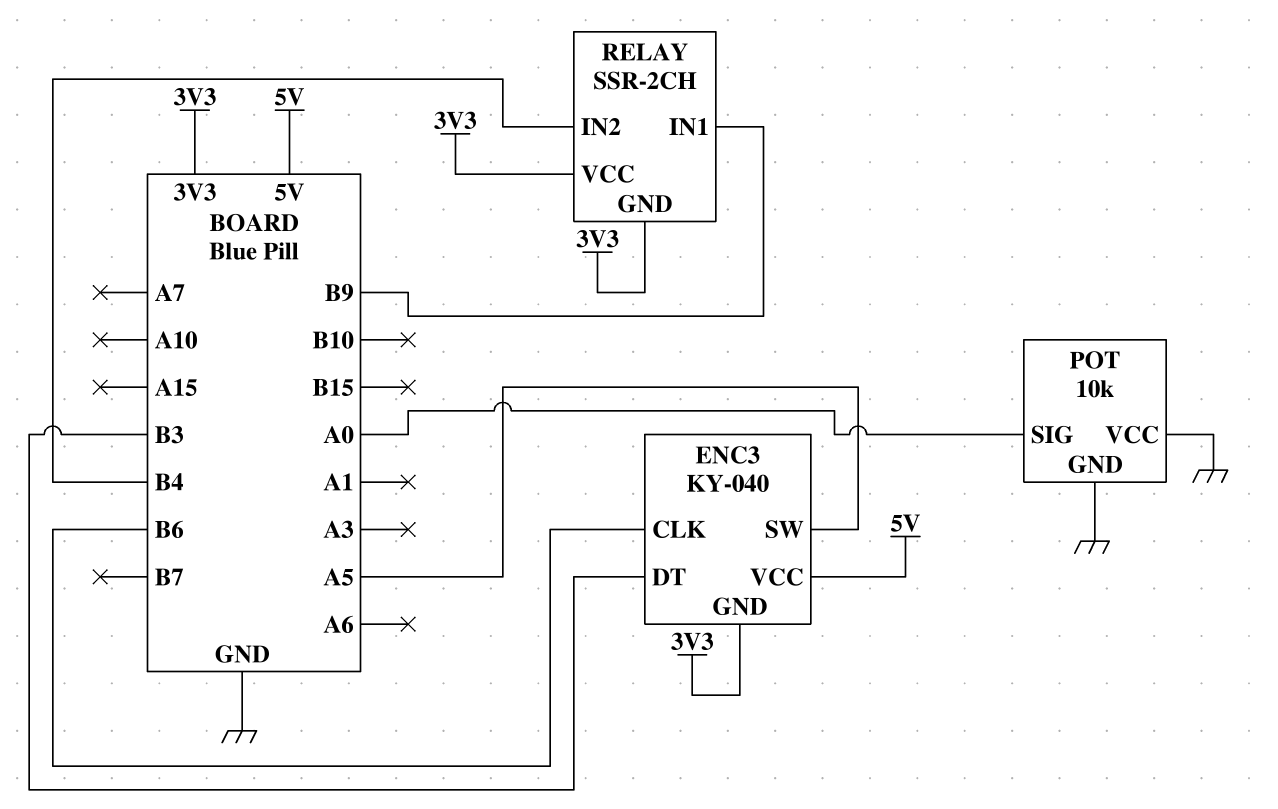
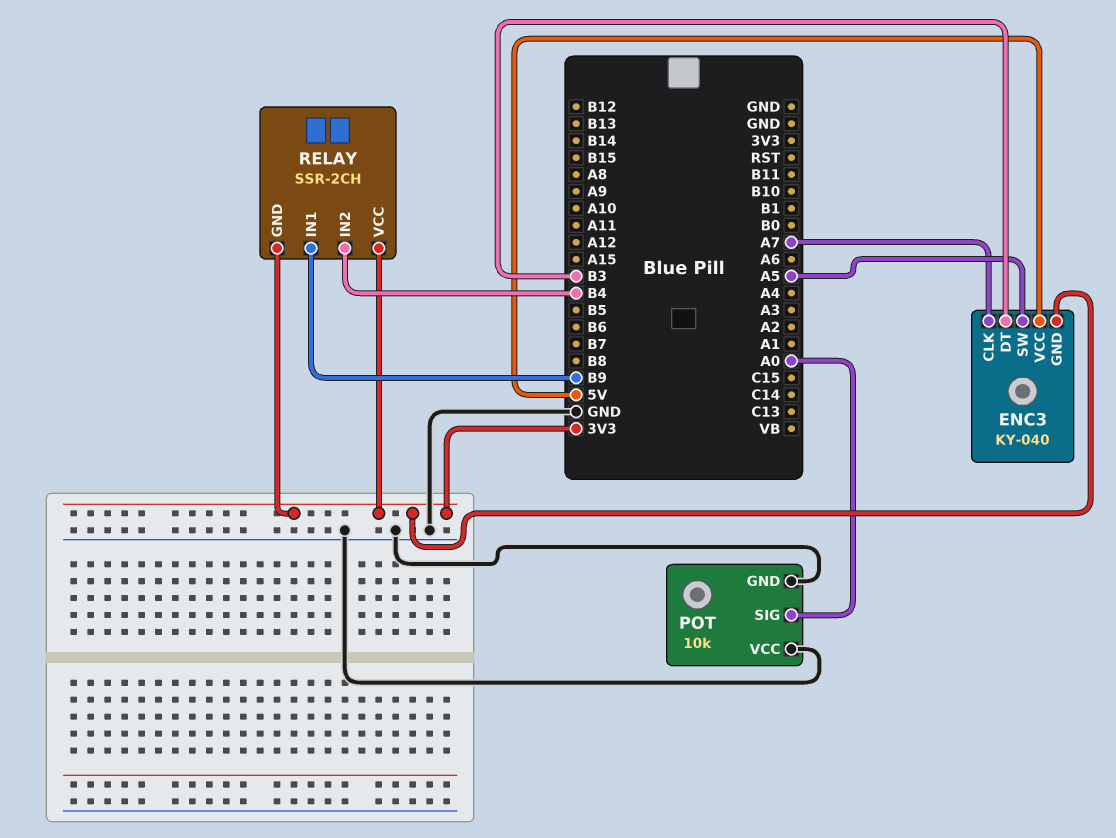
ENC3 pin CLK: B6 -> A7

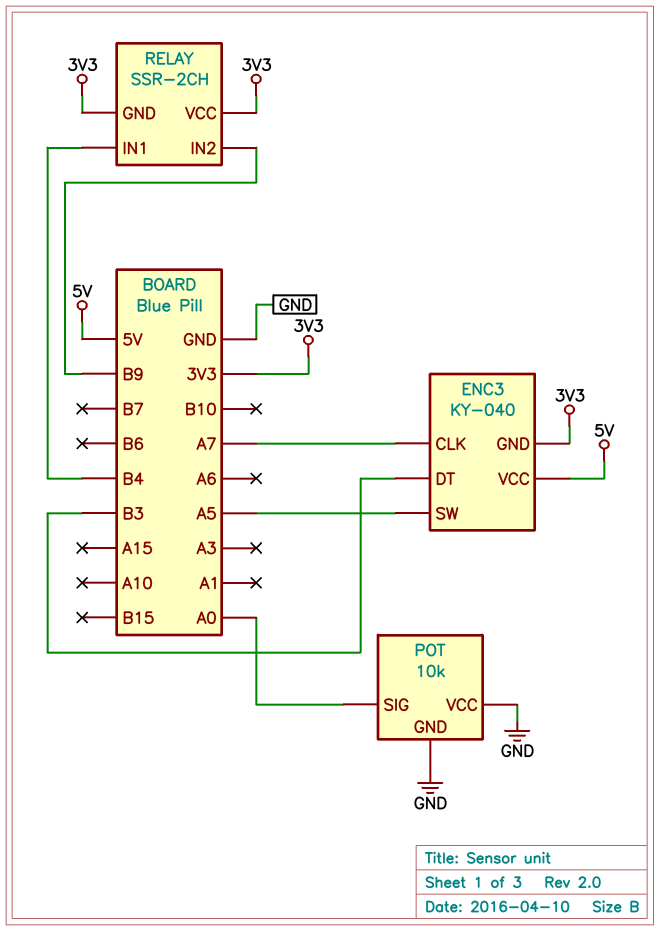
RELAY pin IN1: B9 -> B4
RELAY pin IN2: B4 -> B9

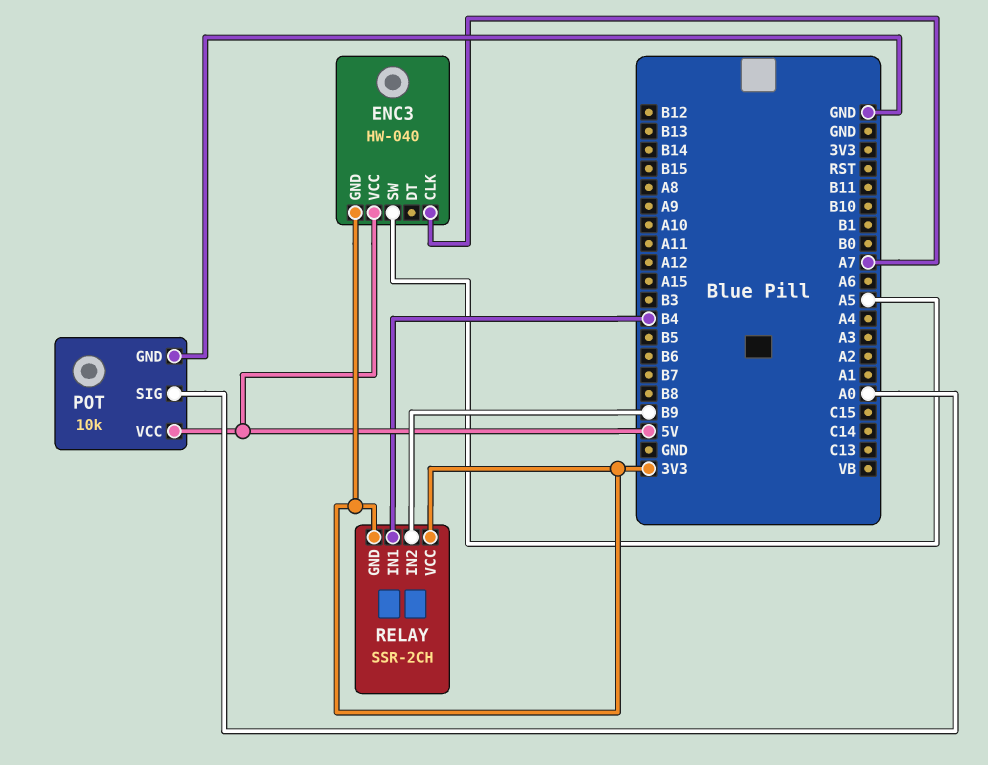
ENC3: KY-040 -> HW-040
ENC3 pin DT: B3 -> none
POT pin VCC: GND -> 5V

